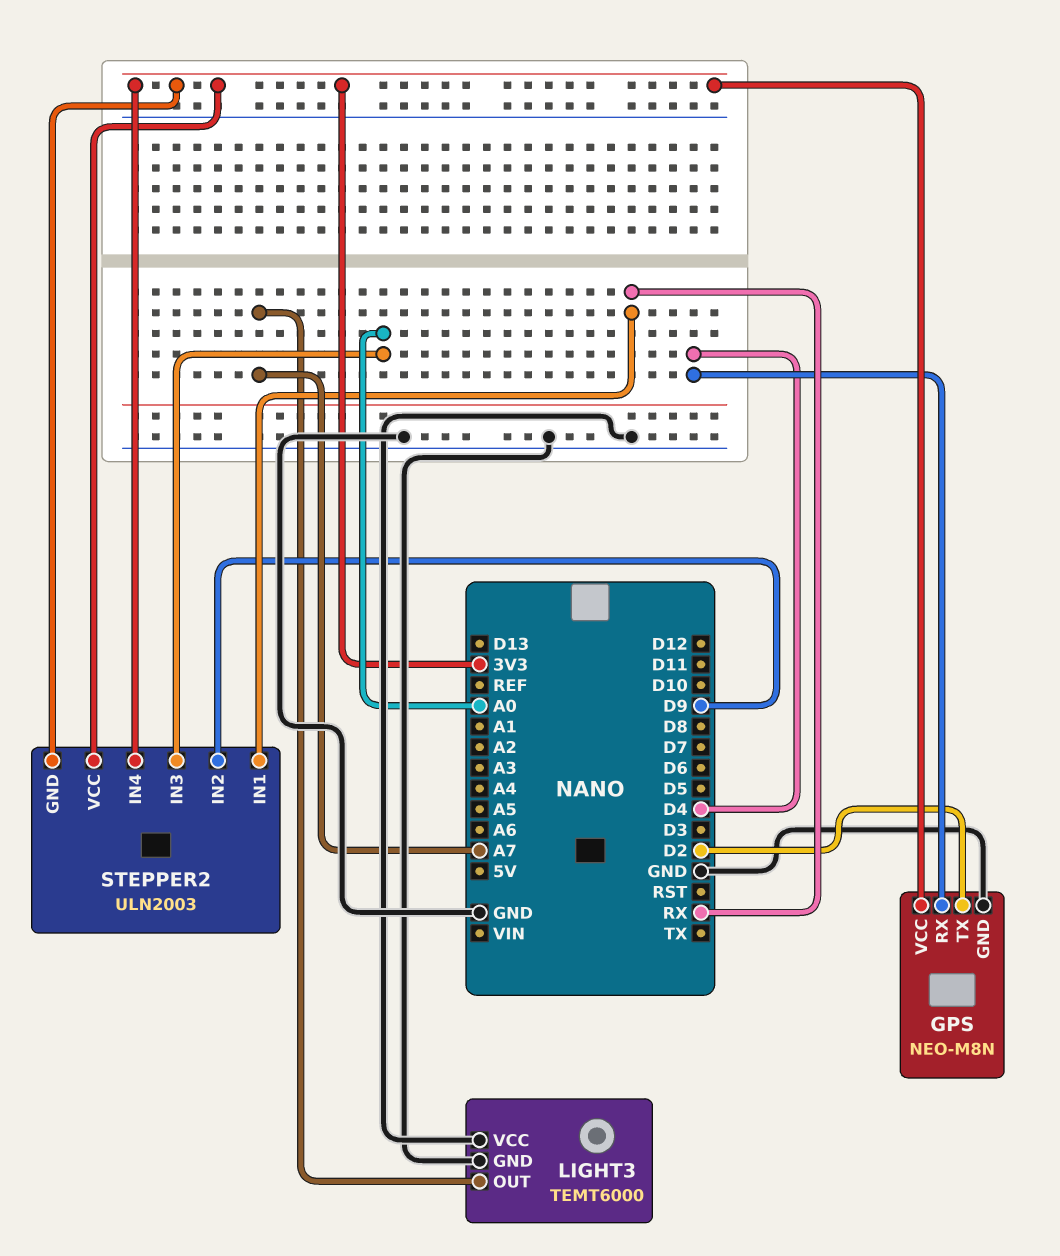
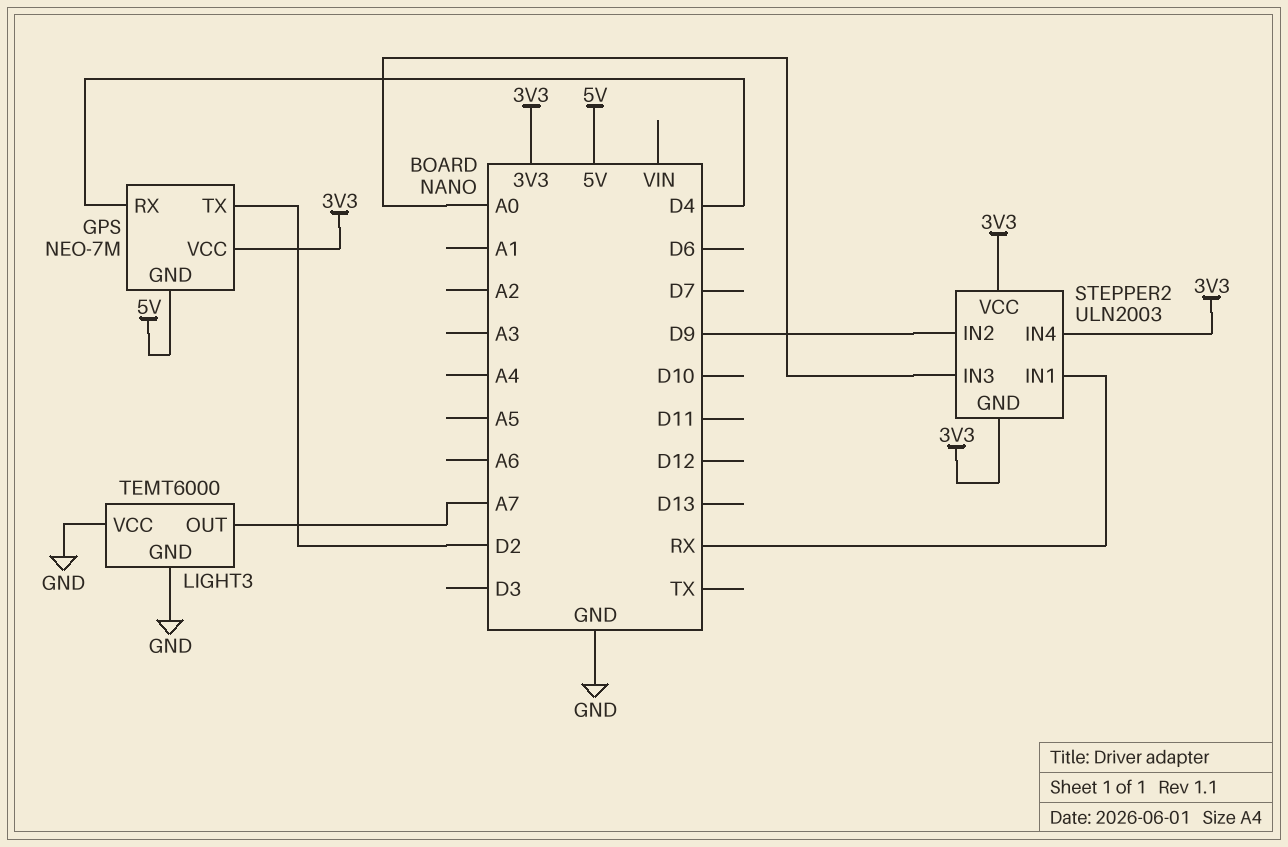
GPS: NEO-M8N -> NEO-7M
GPS pin GND: GND -> 5V

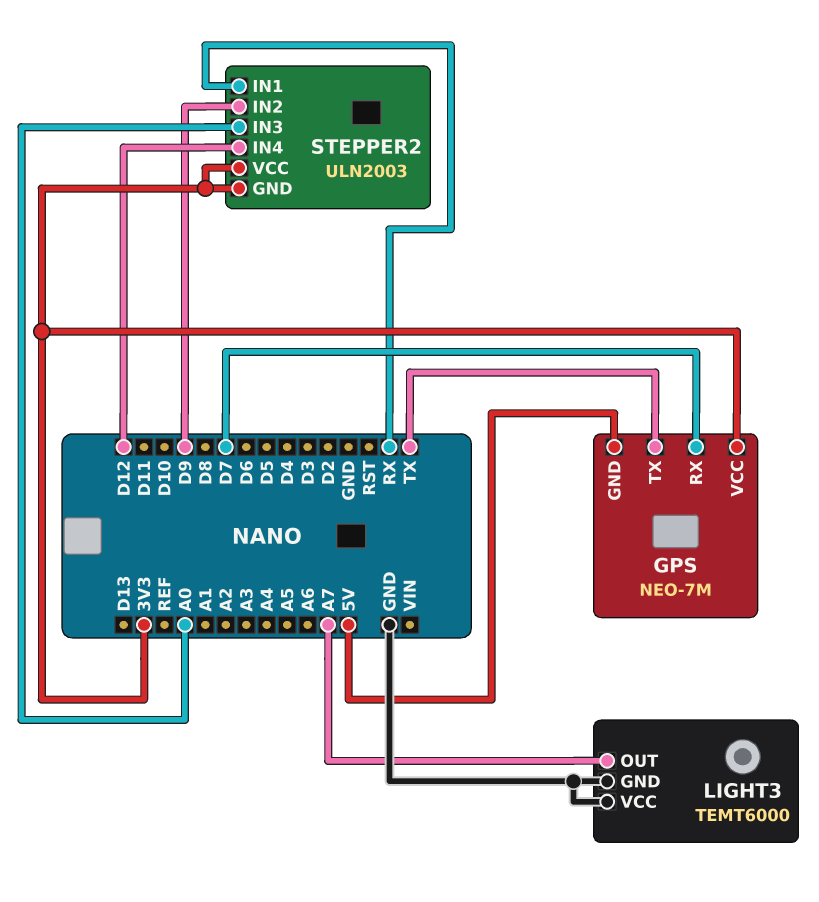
GPS pin RX: D4 -> D7
GPS pin TX: D2 -> TX
STEPPER2 pin IN4: 3V3 -> D12

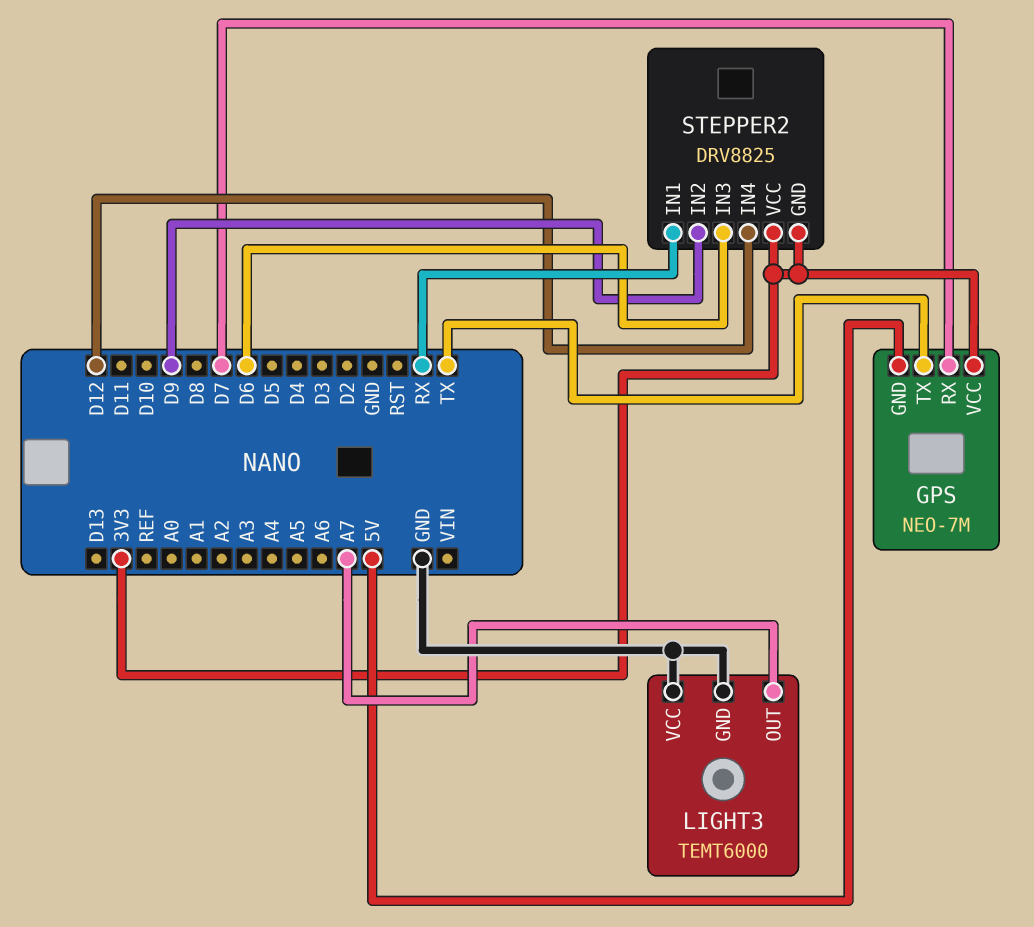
STEPPER2: ULN2003 -> DRV8825
STEPPER2 pin IN3: A0 -> D6

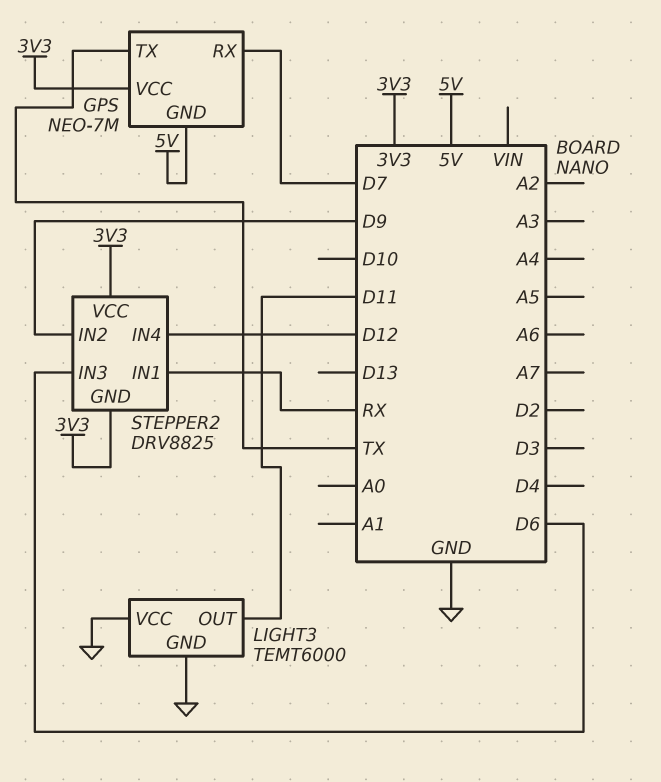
LIGHT3 pin OUT: A7 -> D11

